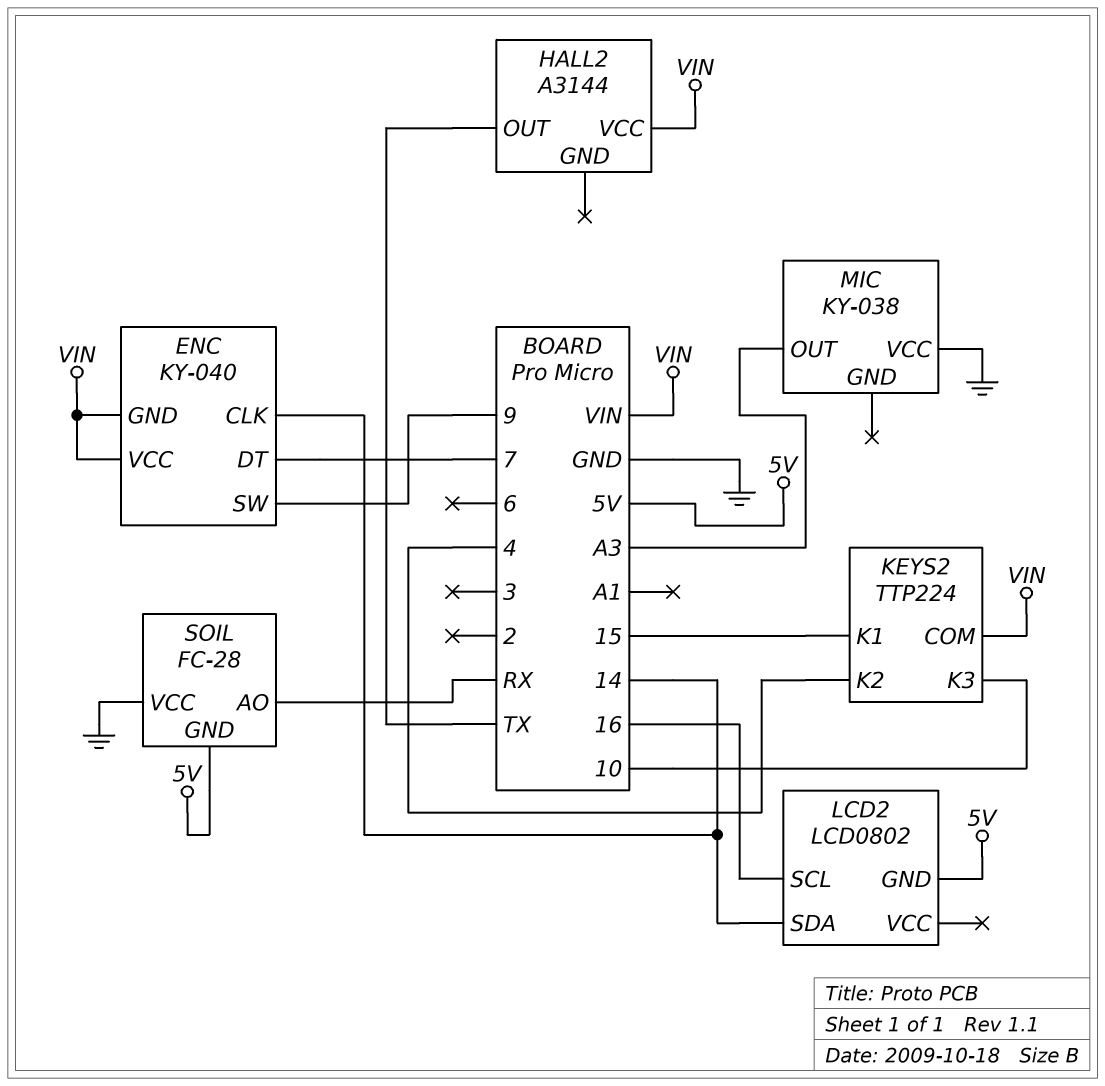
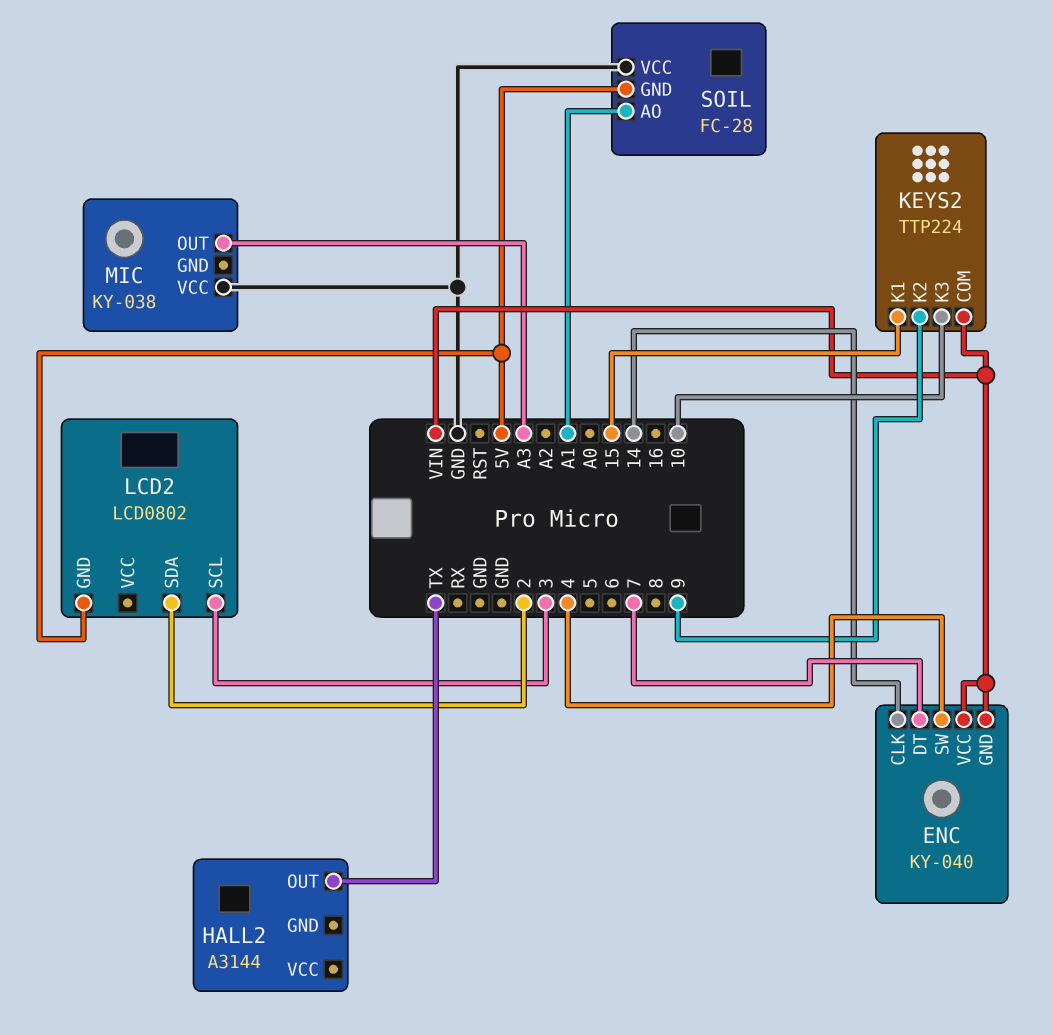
ENC pin SW: 9 -> 4
HALL2 pin VCC: VIN -> none
KEYS2 pin K2: 4 -> 9
LCD2 pin SCL: 16 -> 3
LCD2 pin SDA: 14 -> 2
SOIL pin AO: RX -> A1

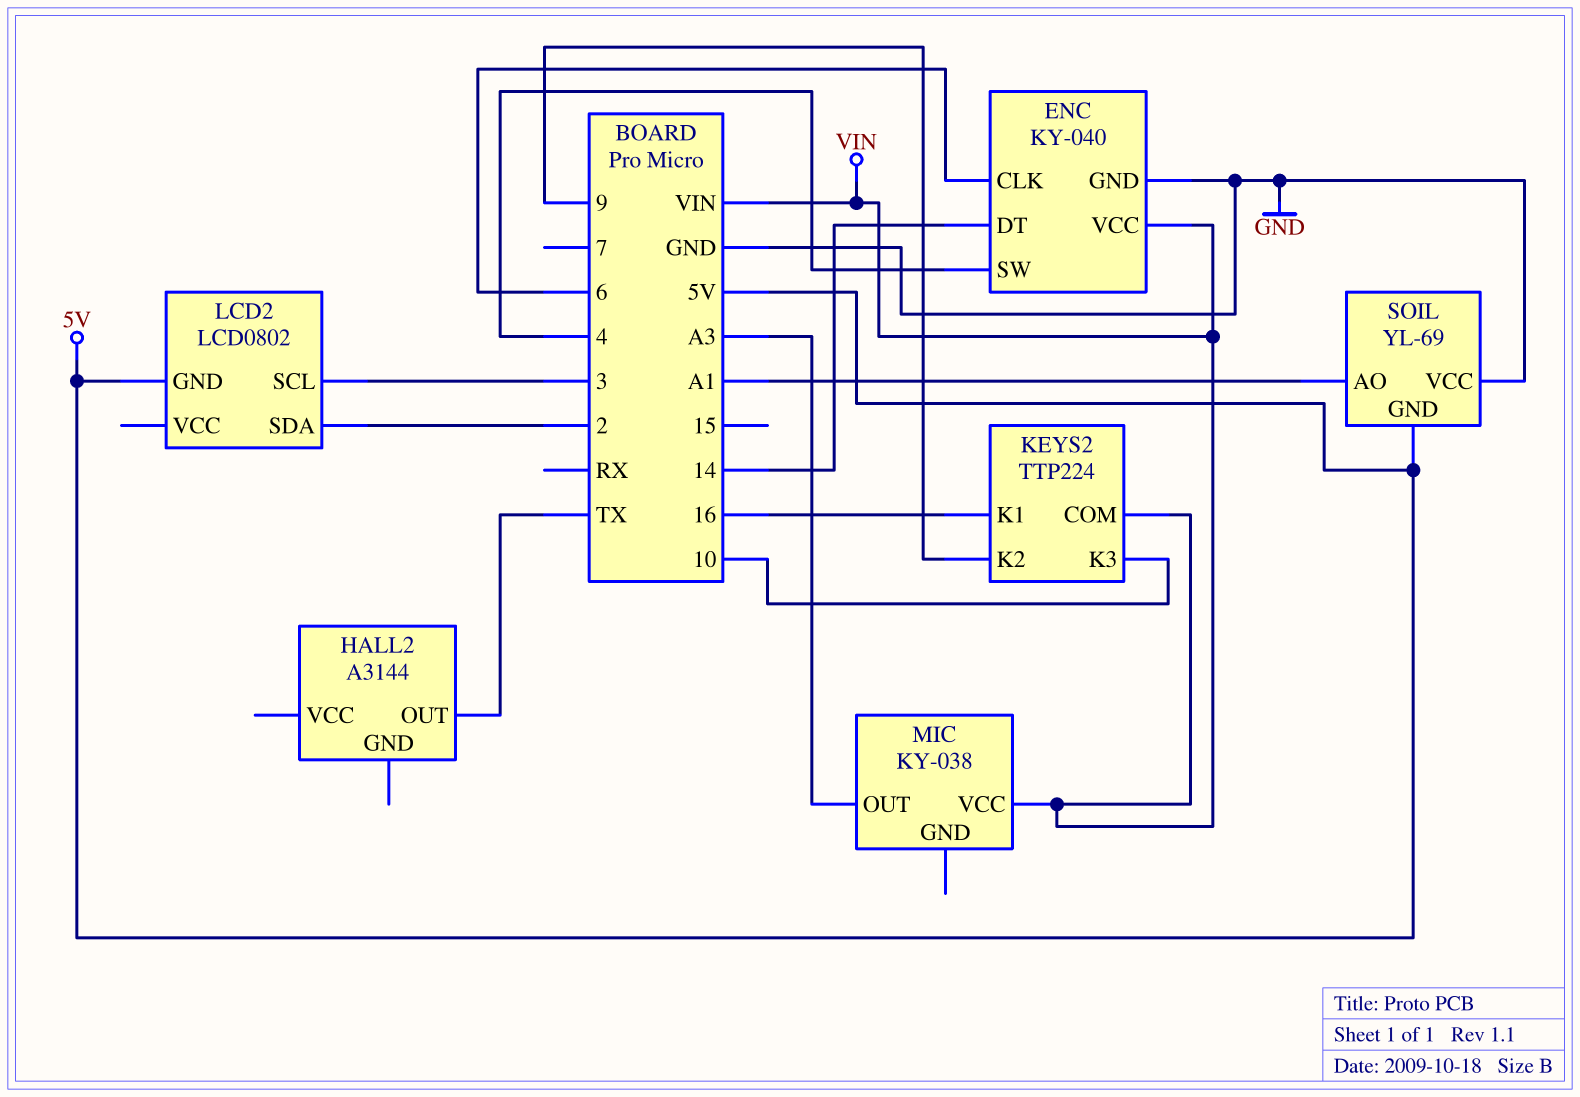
ENC pin CLK: 14 -> 6
ENC pin DT: 7 -> 14
ENC pin GND: VIN -> GND
KEYS2 pin K1: 15 -> 16
MIC pin VCC: GND -> VIN
SOIL: FC-28 -> YL-69

